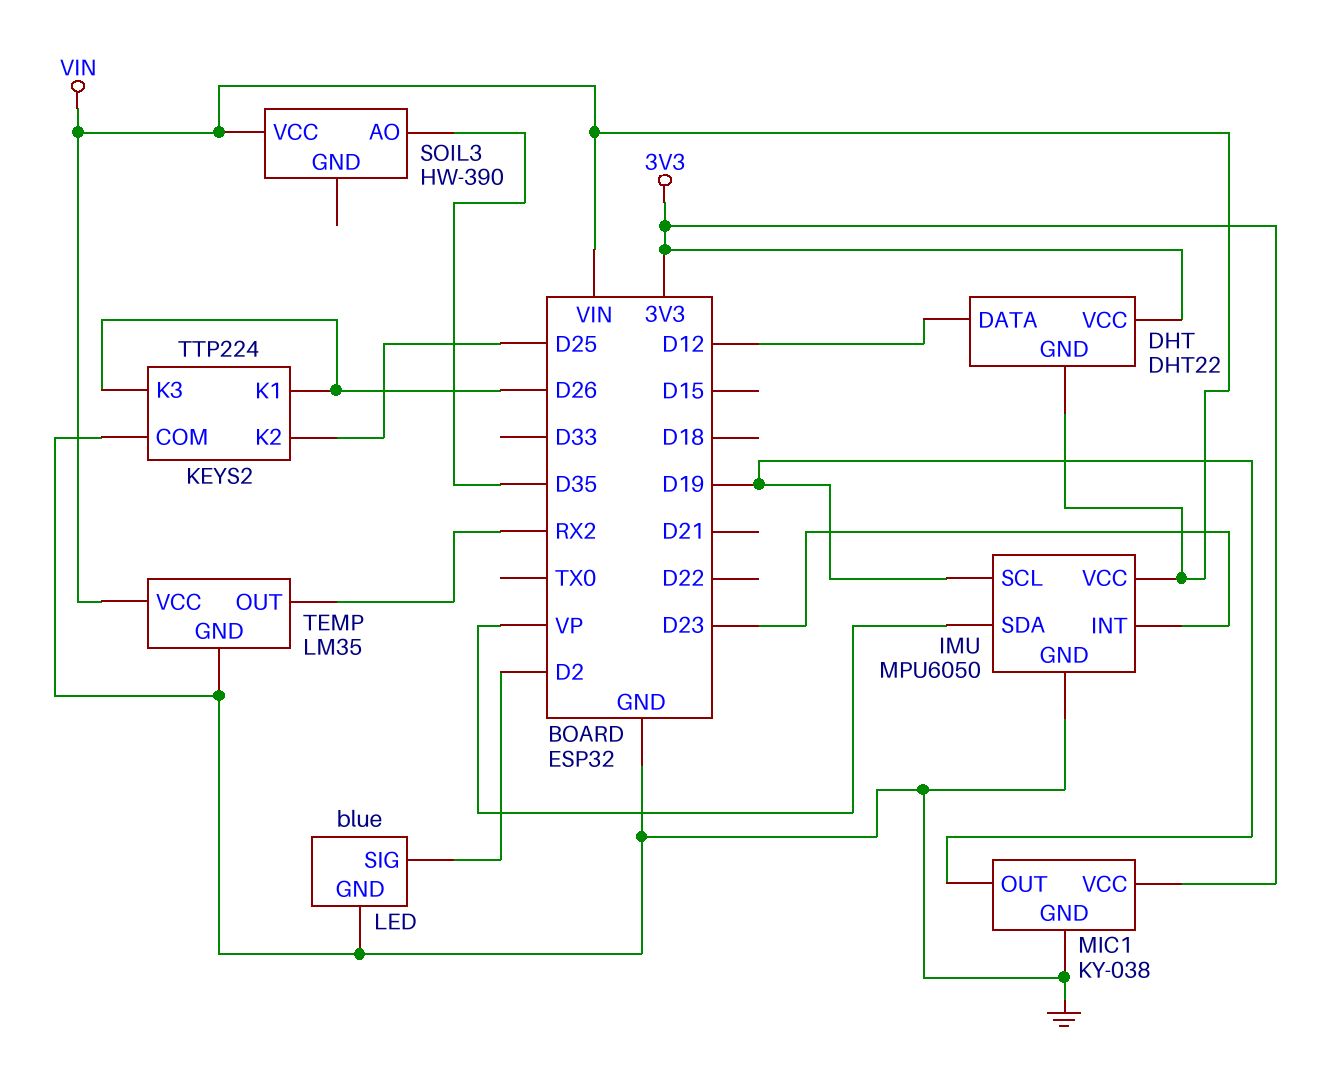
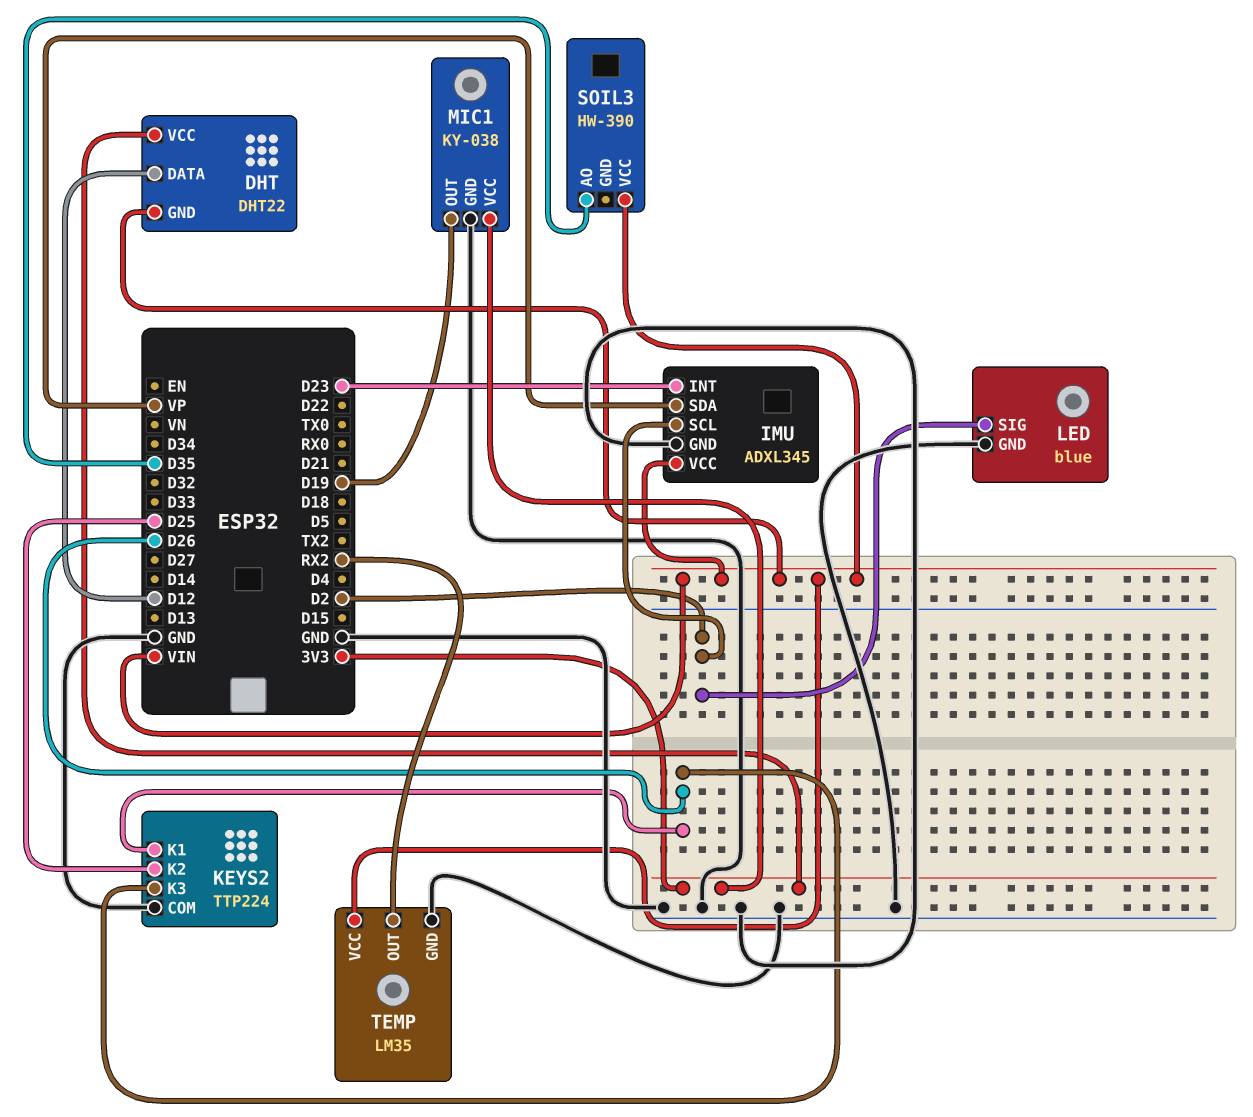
IMU: MPU6050 -> ADXL345
IMU pin SCL: D19 -> D2

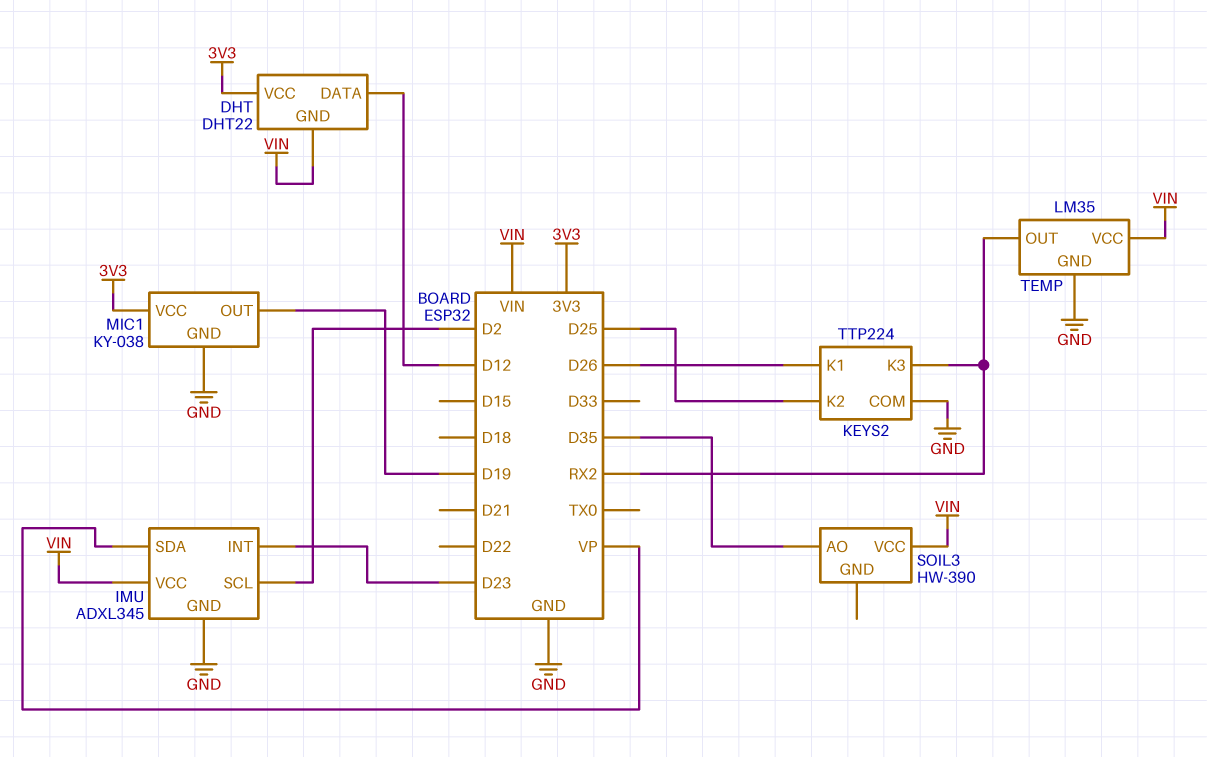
KEYS2 pin K3: D26 -> RX2
LED: blue -> none
LED pin GND: GND -> none
LED pin SIG: D2 -> none

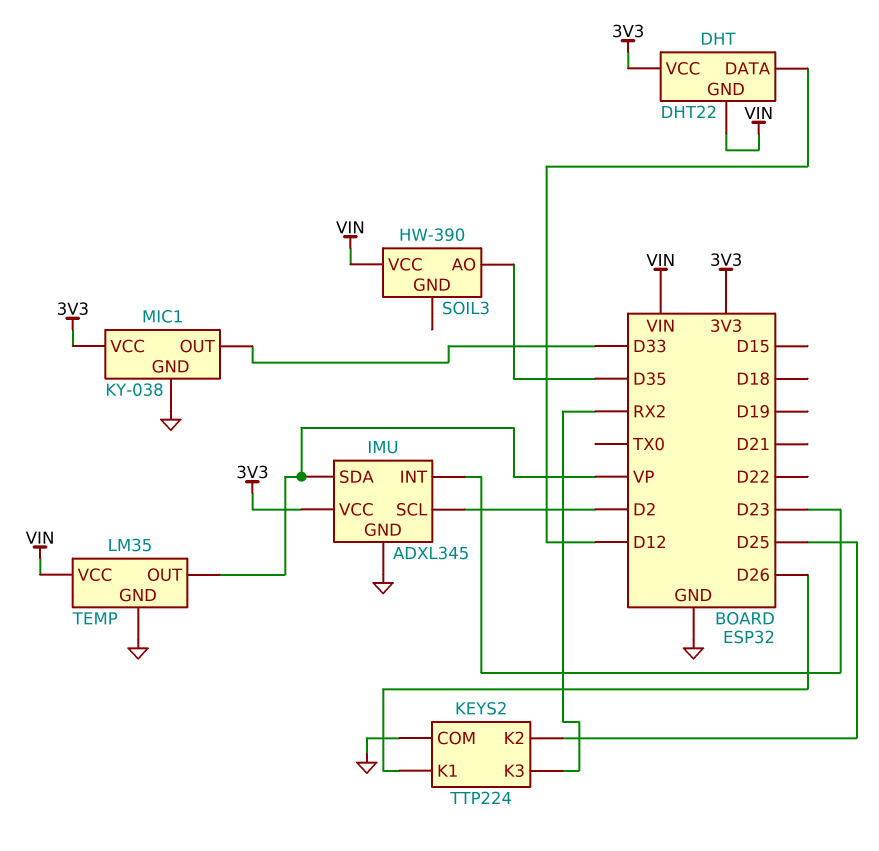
IMU pin VCC: VIN -> 3V3
MIC1 pin OUT: D19 -> D33
TEMP pin OUT: RX2 -> VP

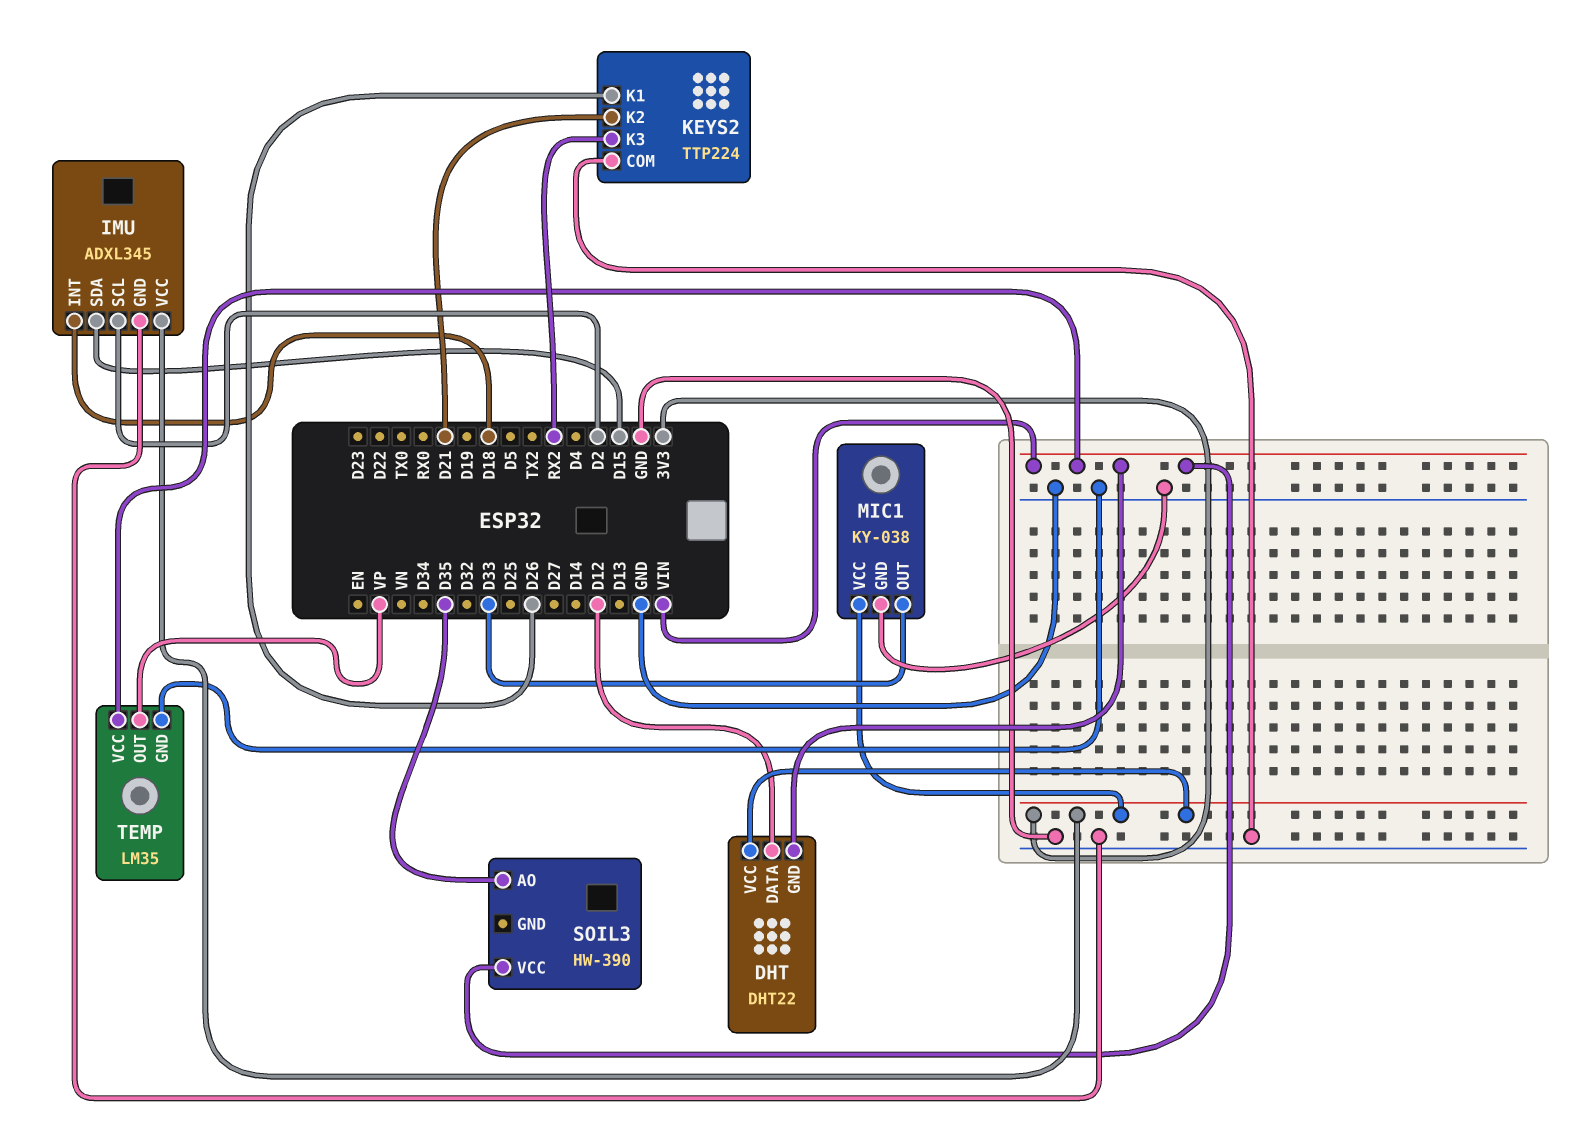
IMU pin INT: D23 -> D18
IMU pin SDA: VP -> D15
KEYS2 pin K2: D25 -> D21

